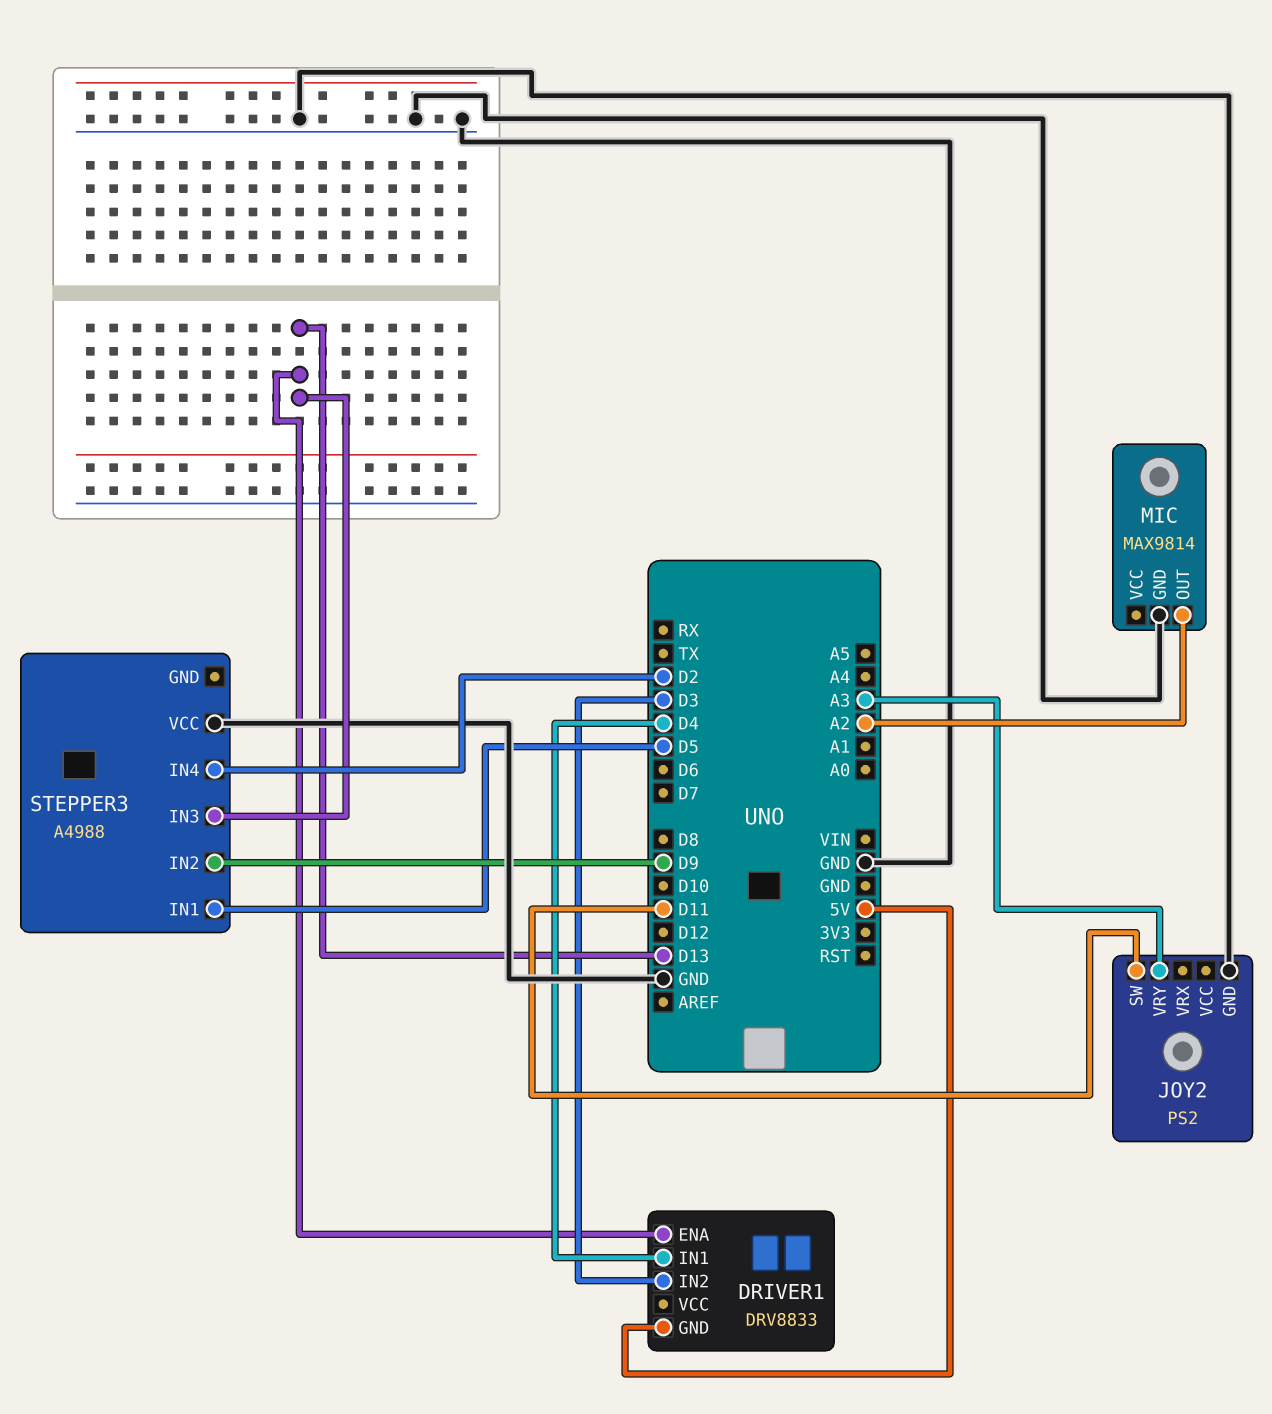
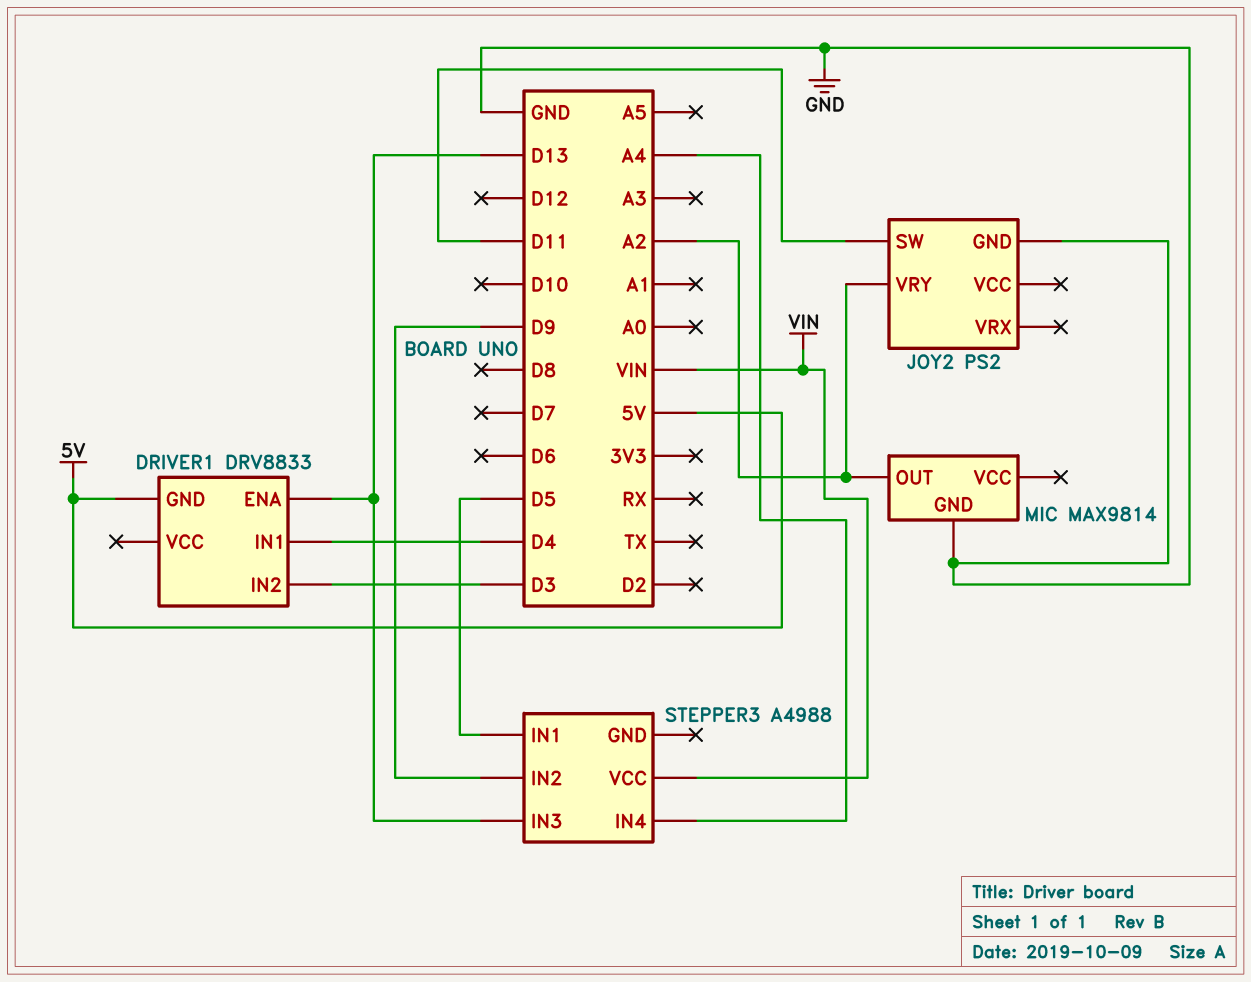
JOY2 pin VRY: A3 -> A2
STEPPER3 pin IN4: D2 -> A4
STEPPER3 pin VCC: GND -> VIN

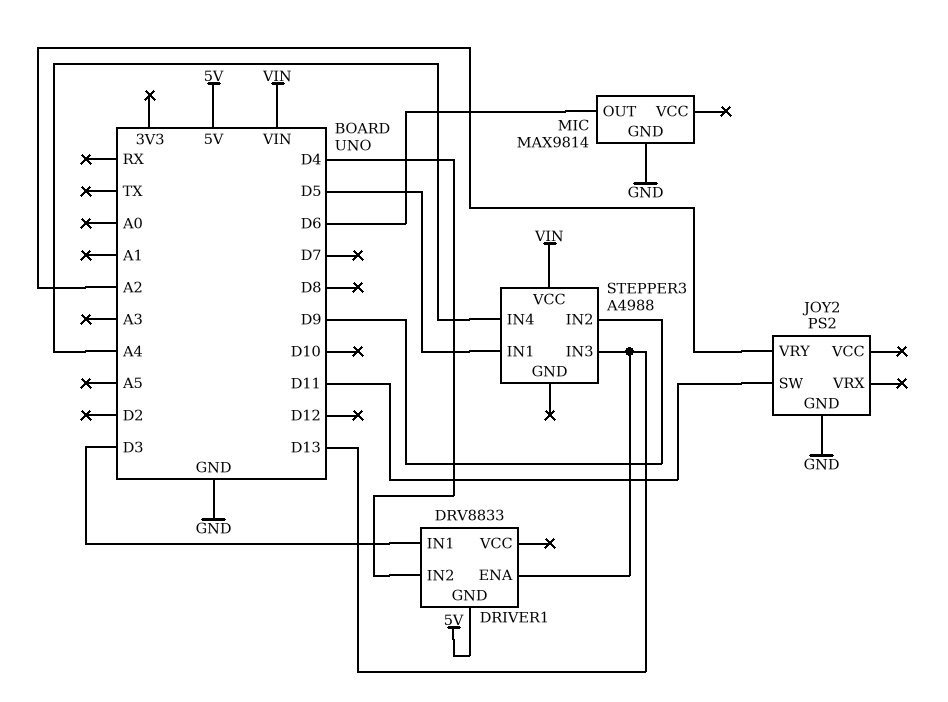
DRIVER1 pin IN1: D4 -> D3
DRIVER1 pin IN2: D3 -> D4
MIC pin OUT: A2 -> D6

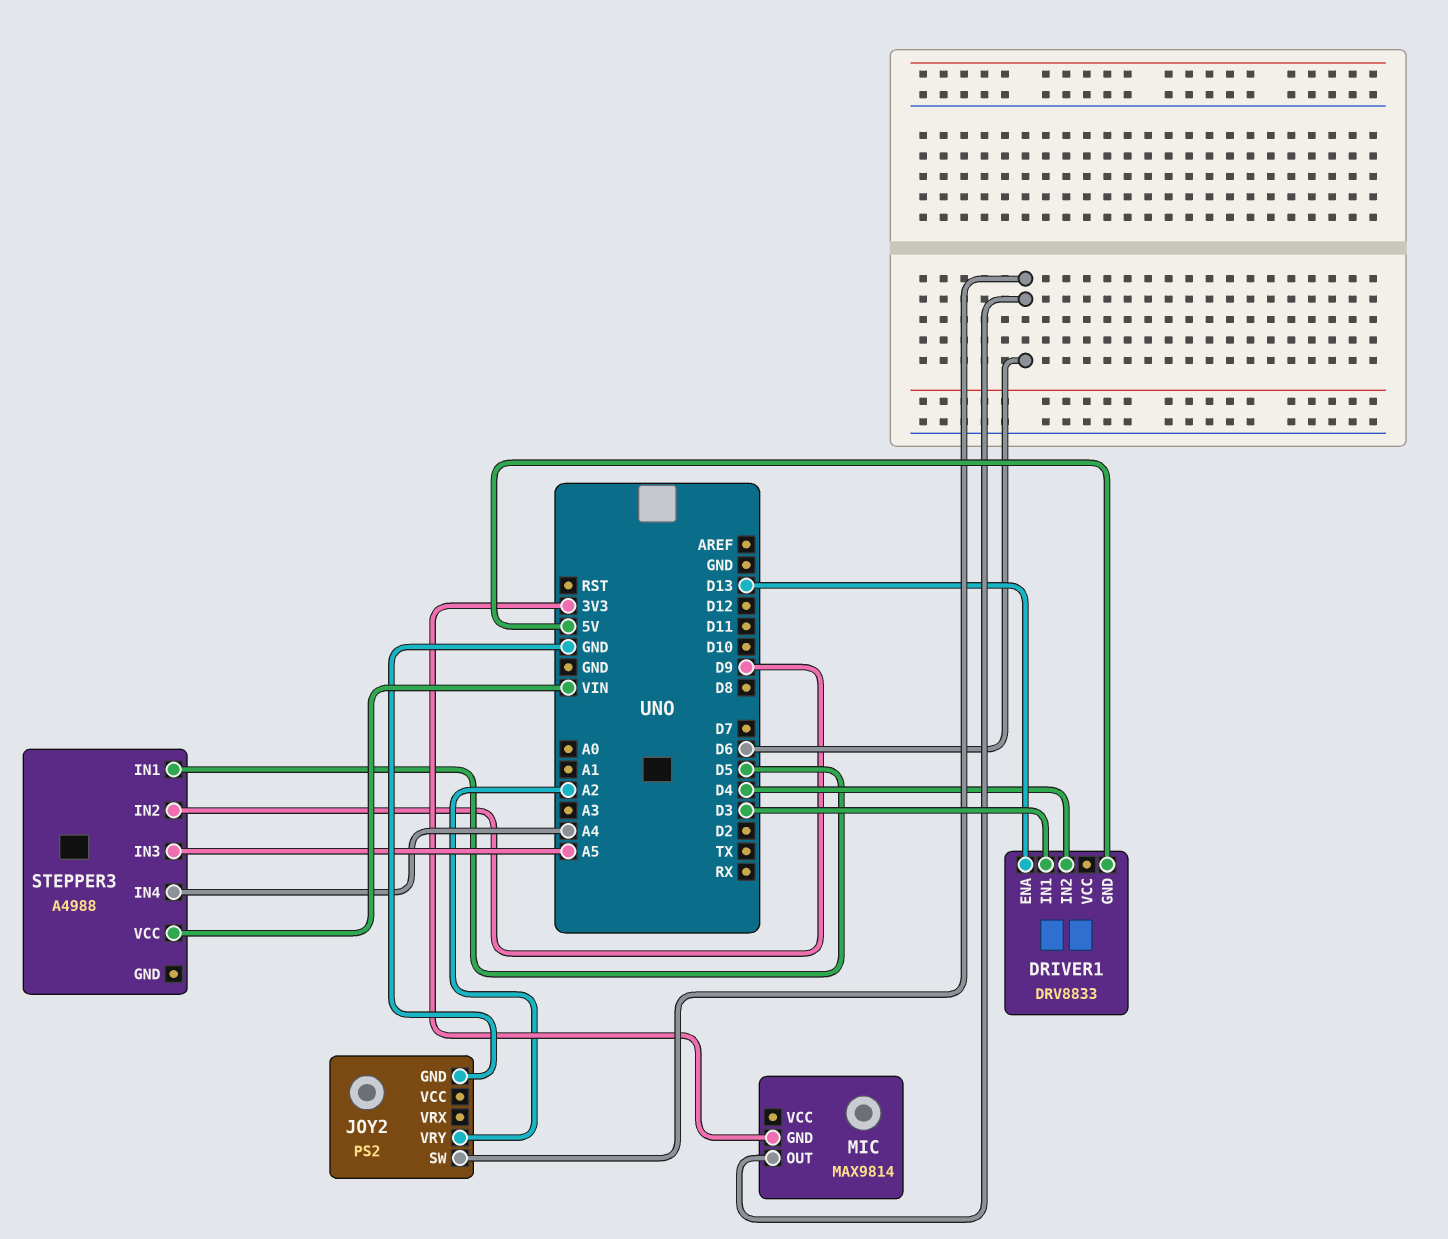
JOY2 pin SW: D11 -> D6
MIC pin GND: GND -> 3V3
STEPPER3 pin IN3: D13 -> A5

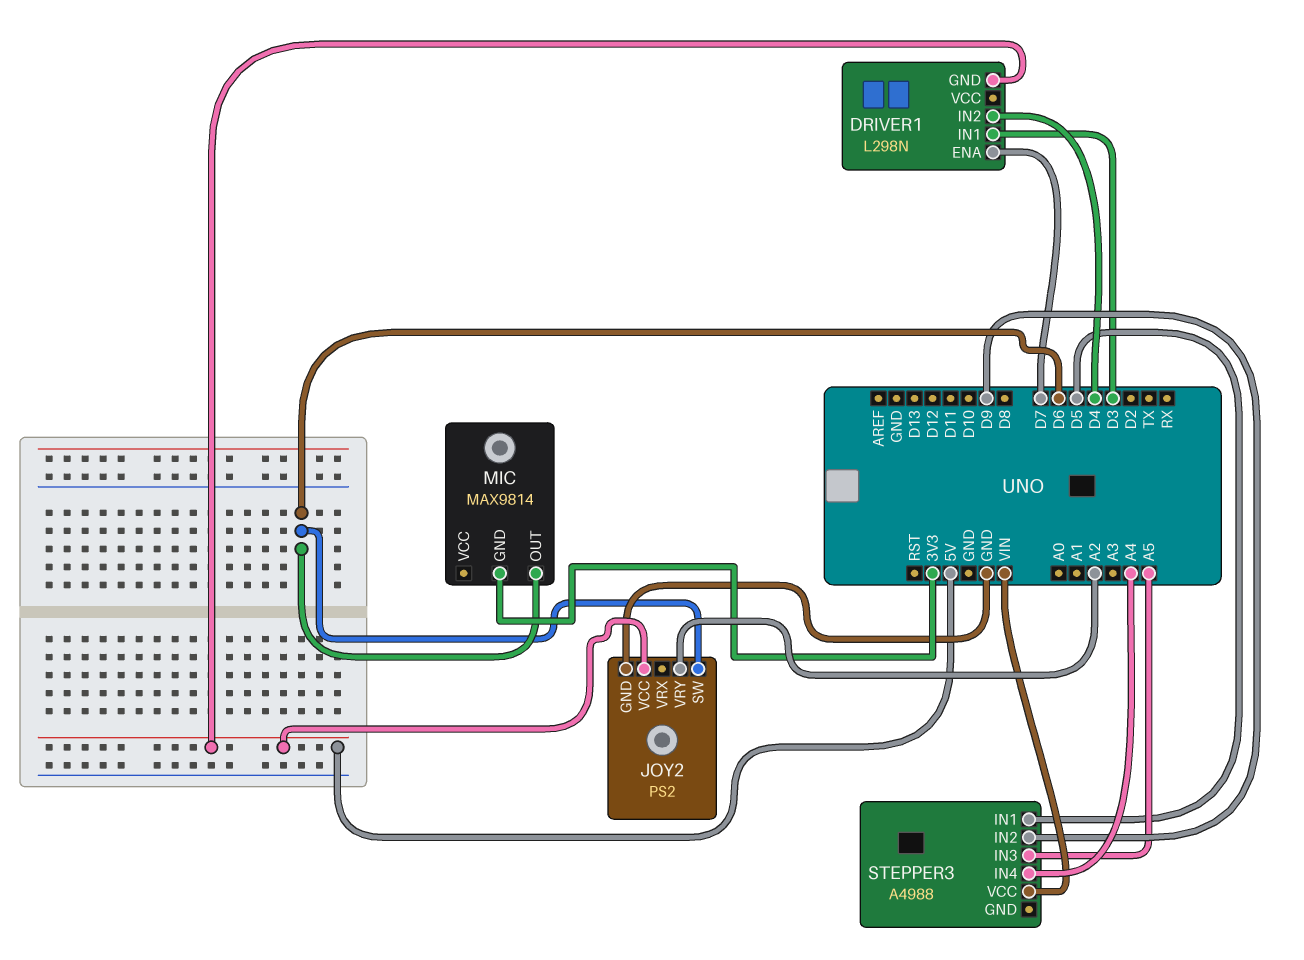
DRIVER1: DRV8833 -> L298N
DRIVER1 pin ENA: D13 -> D7
JOY2 pin VCC: none -> 5V

